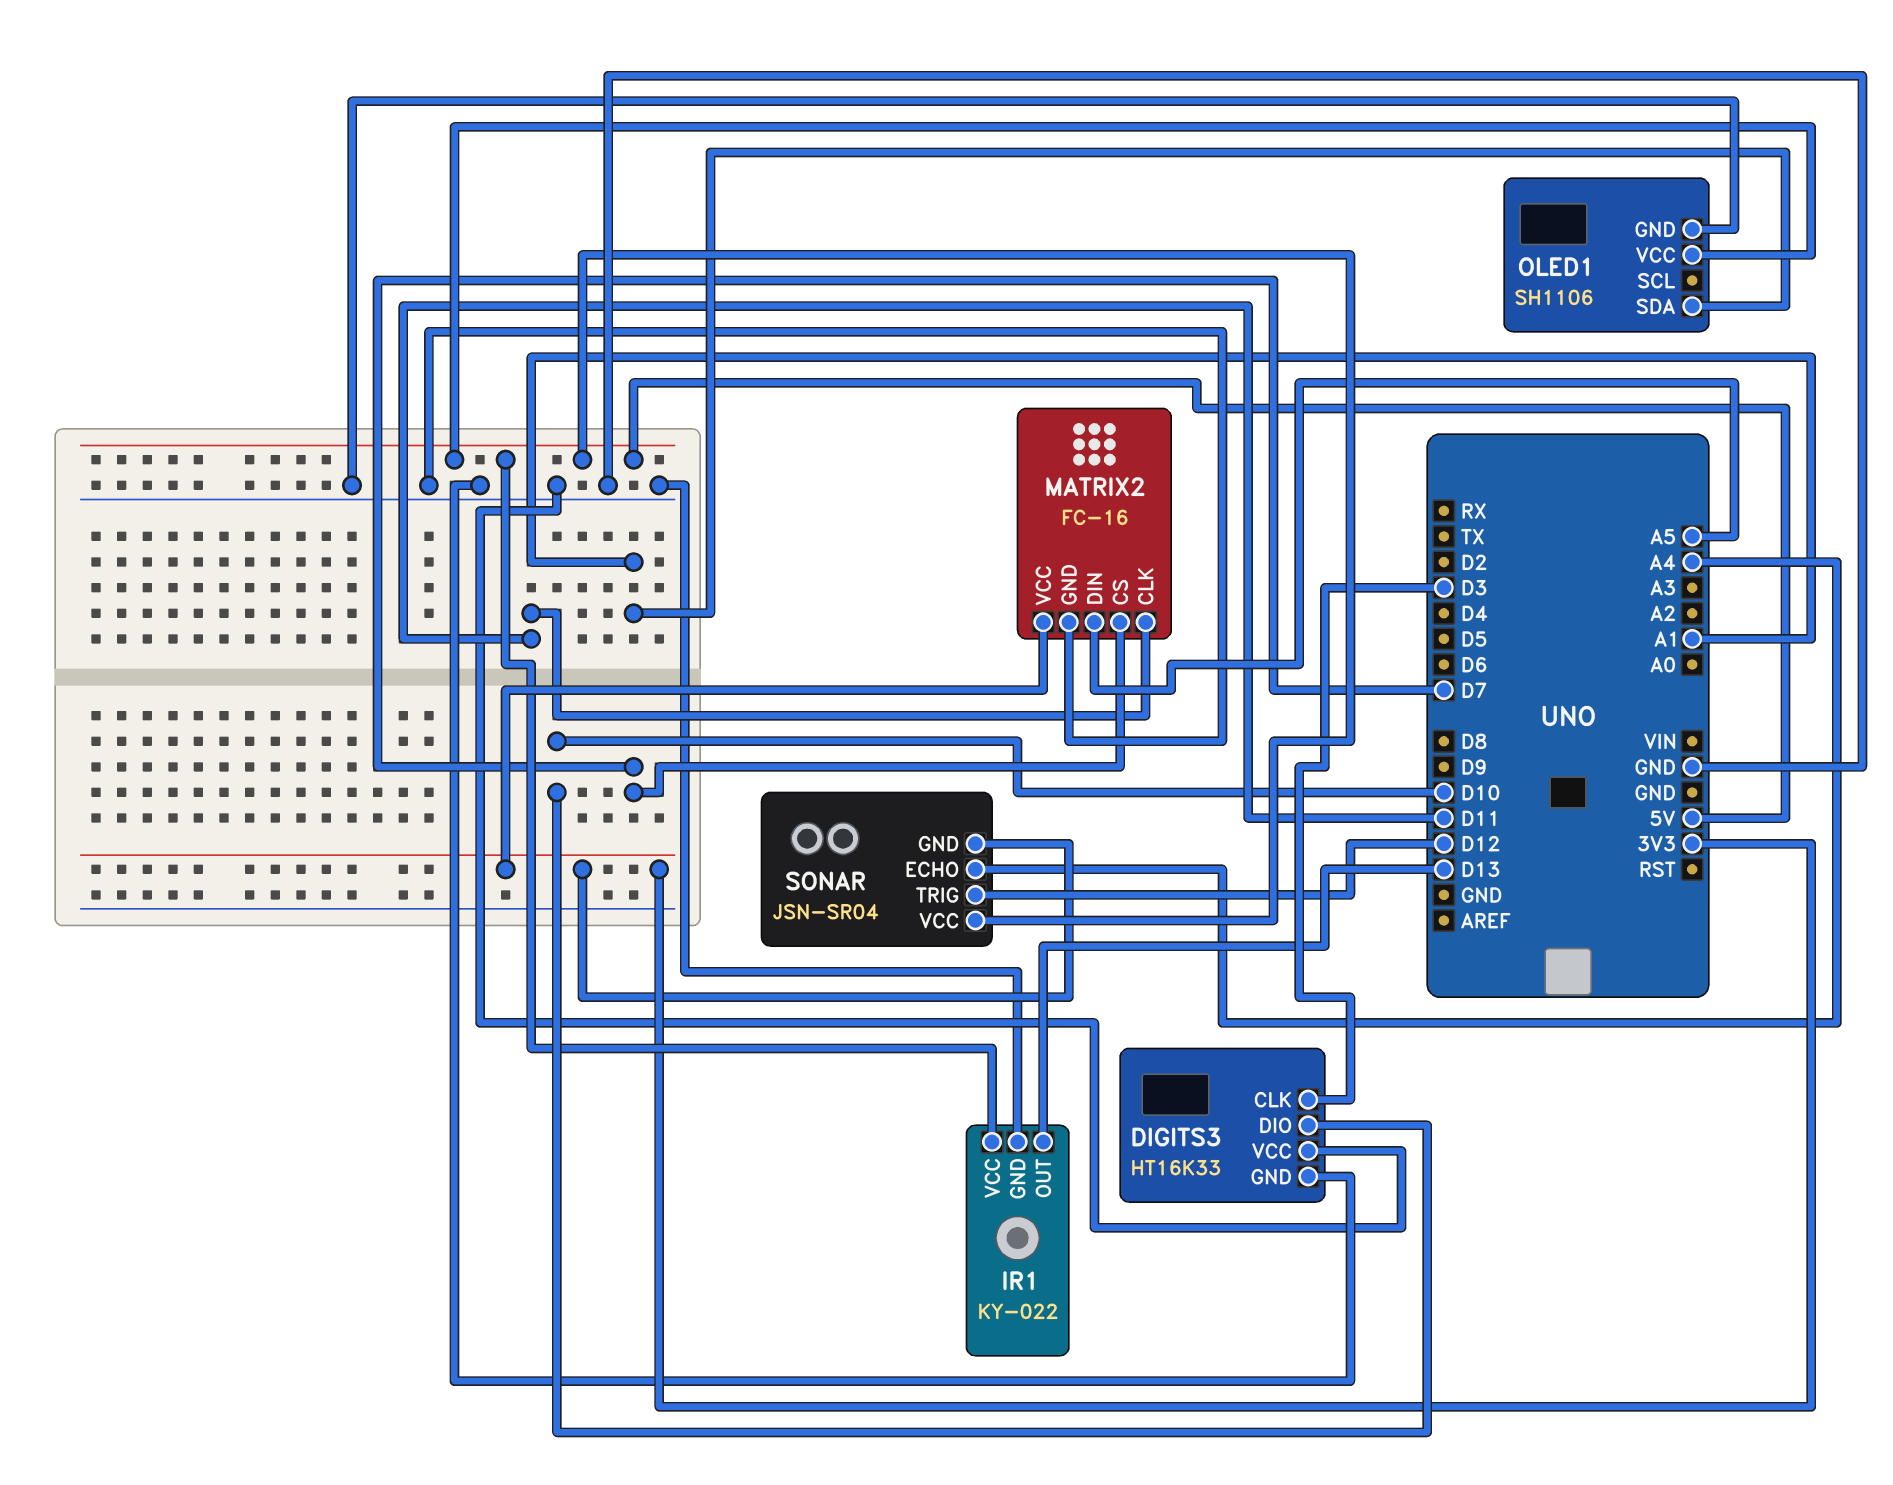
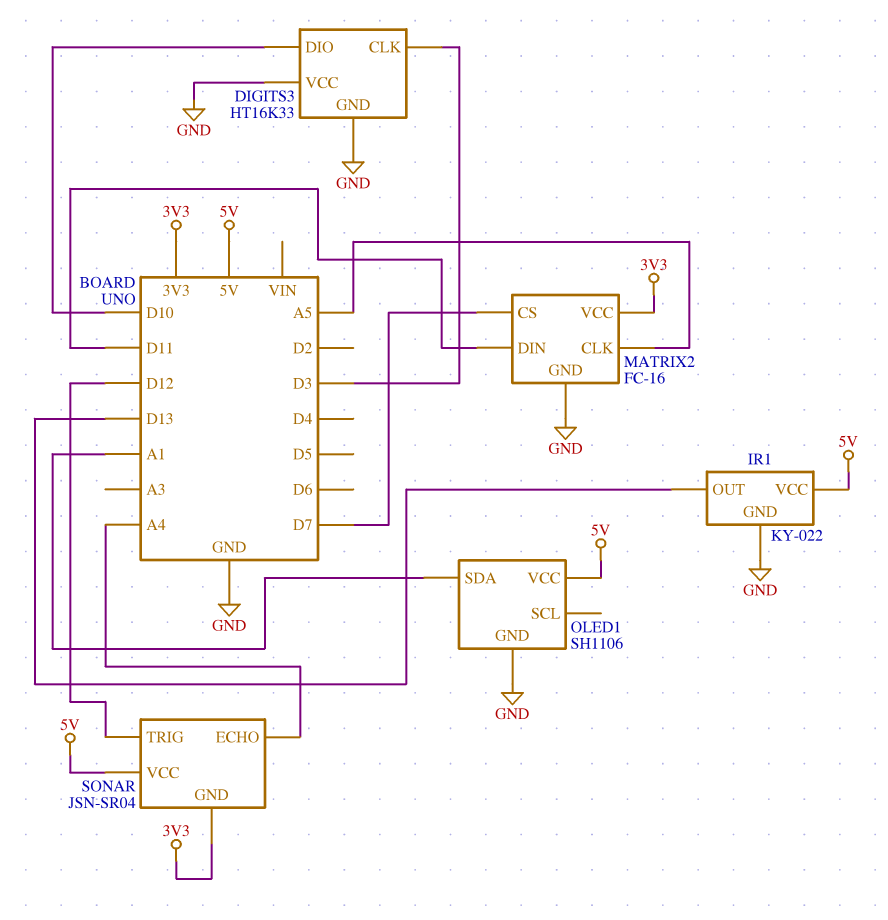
MATRIX2 pin CLK: D11 -> A5
MATRIX2 pin DIN: A5 -> D11

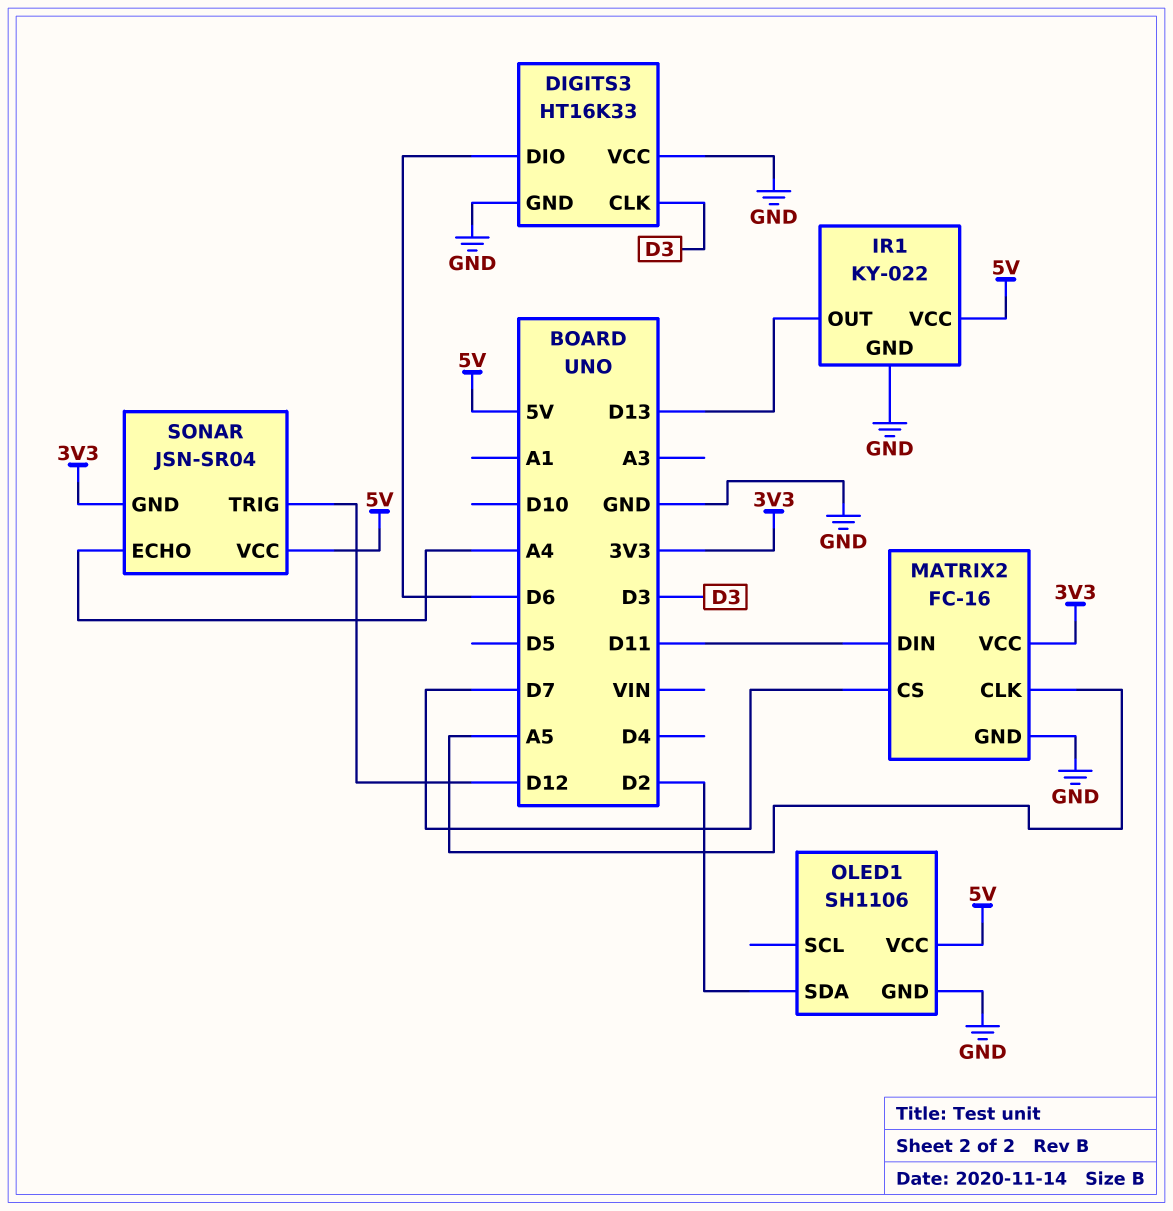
DIGITS3 pin DIO: D10 -> D6
OLED1 pin SDA: A1 -> D2

